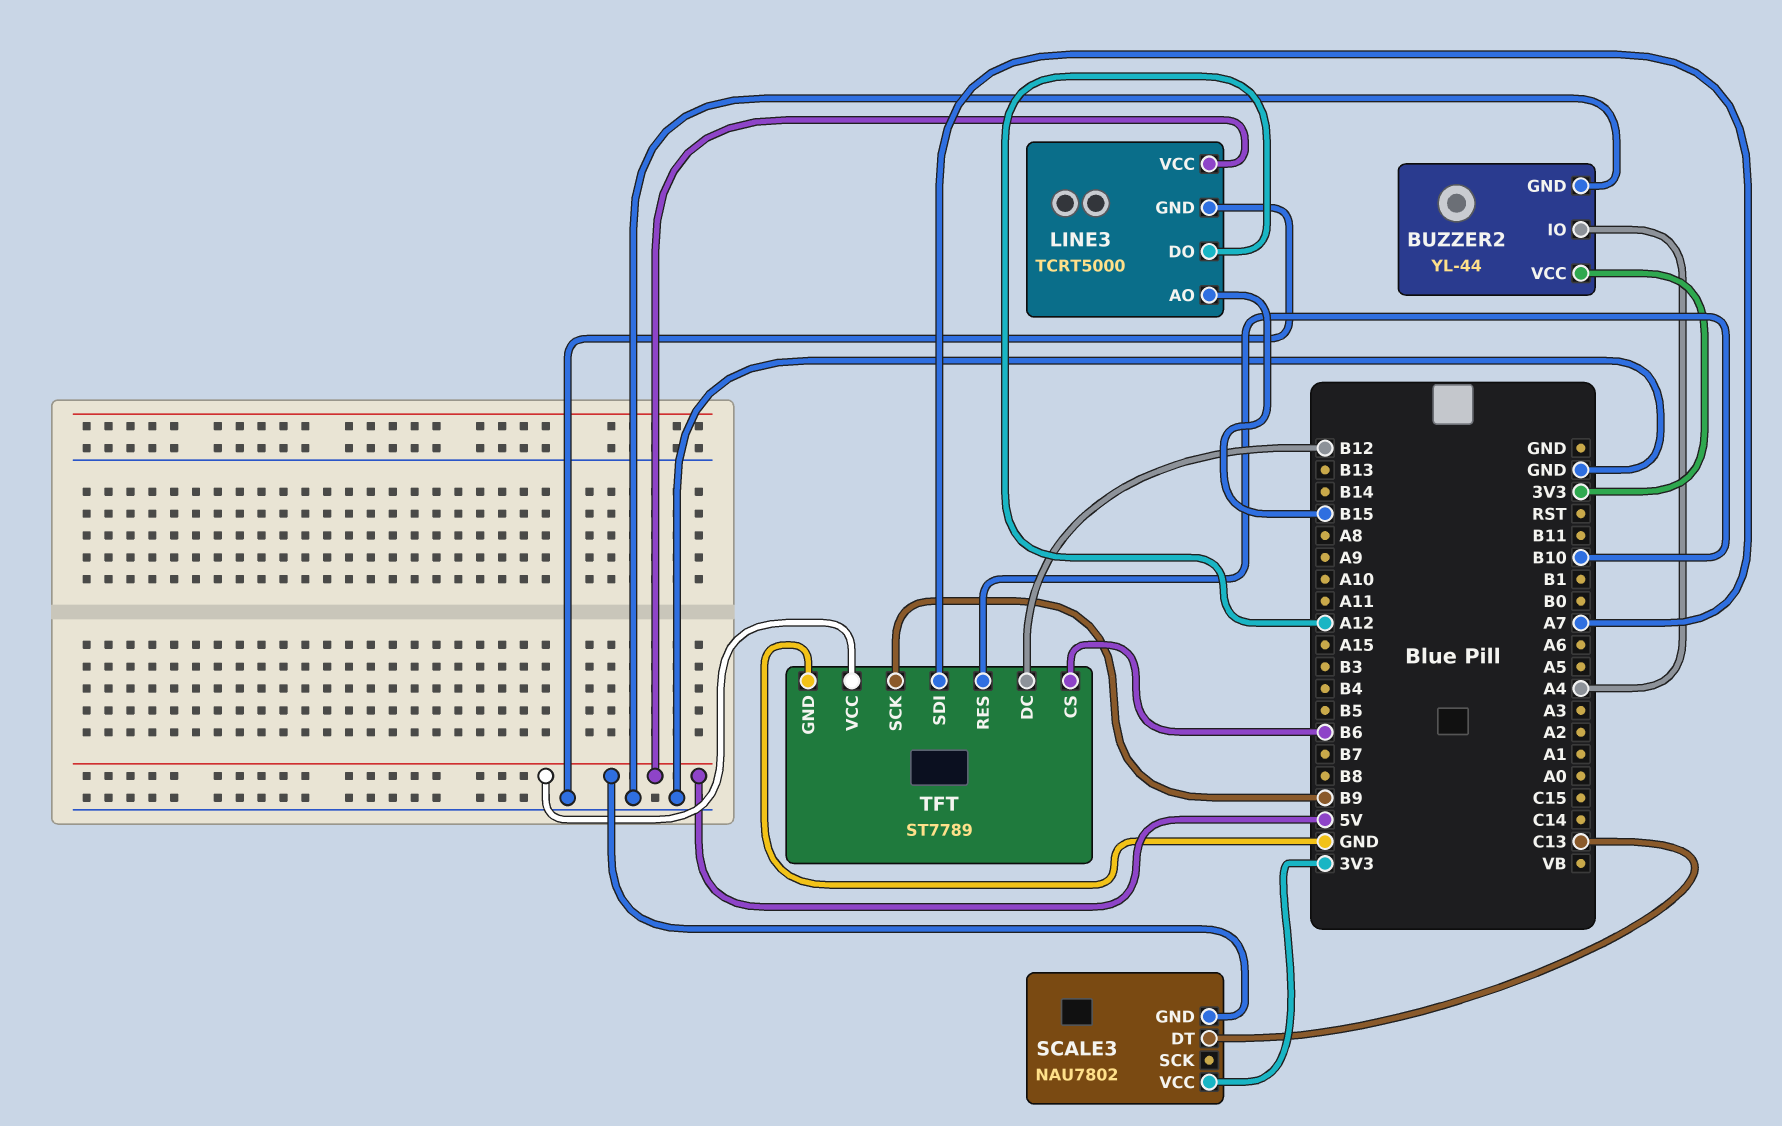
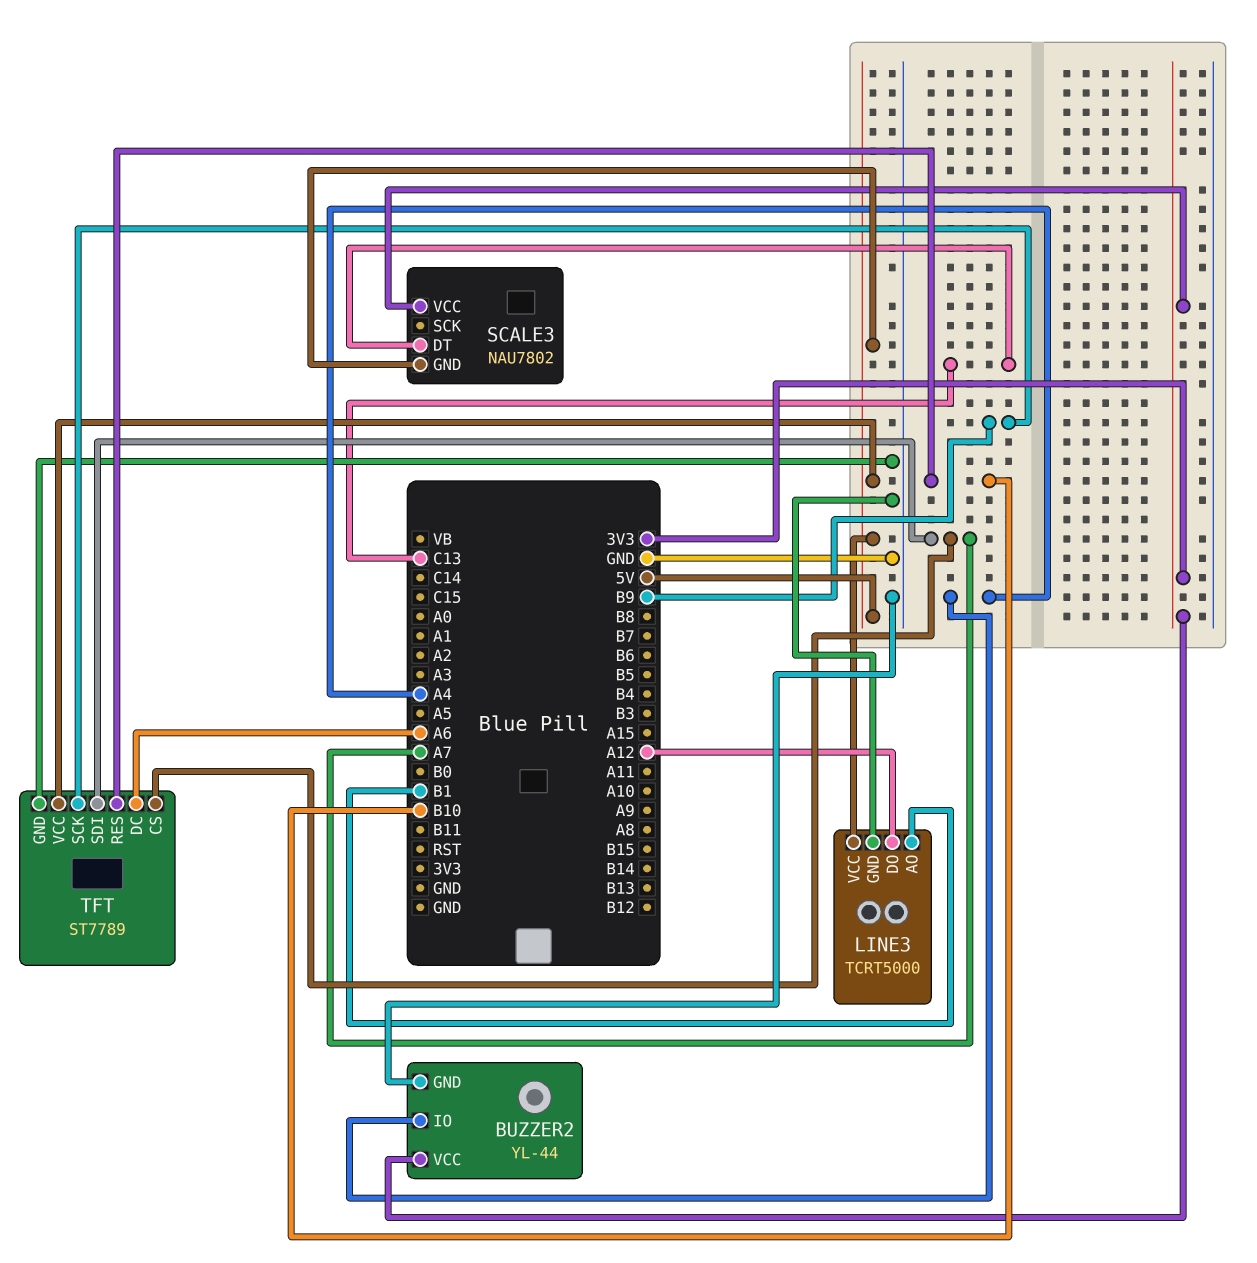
LINE3 pin AO: B15 -> B1
TFT pin CS: B6 -> A7
TFT pin DC: B12 -> A6

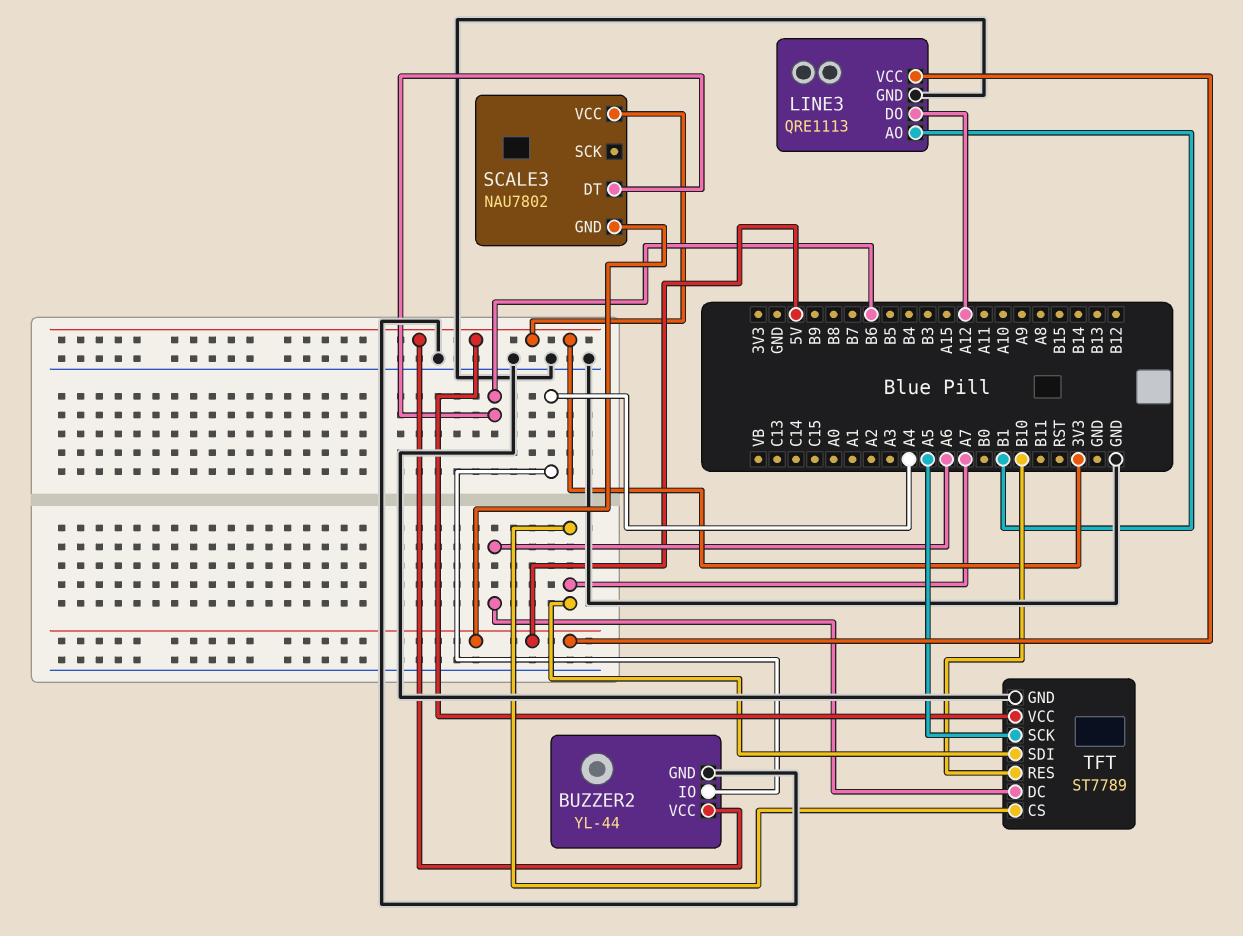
LINE3: TCRT5000 -> QRE1113
SCALE3 pin DT: C13 -> B6
TFT pin SCK: B9 -> A5
TFT pin VCC: 5V -> 3V3

